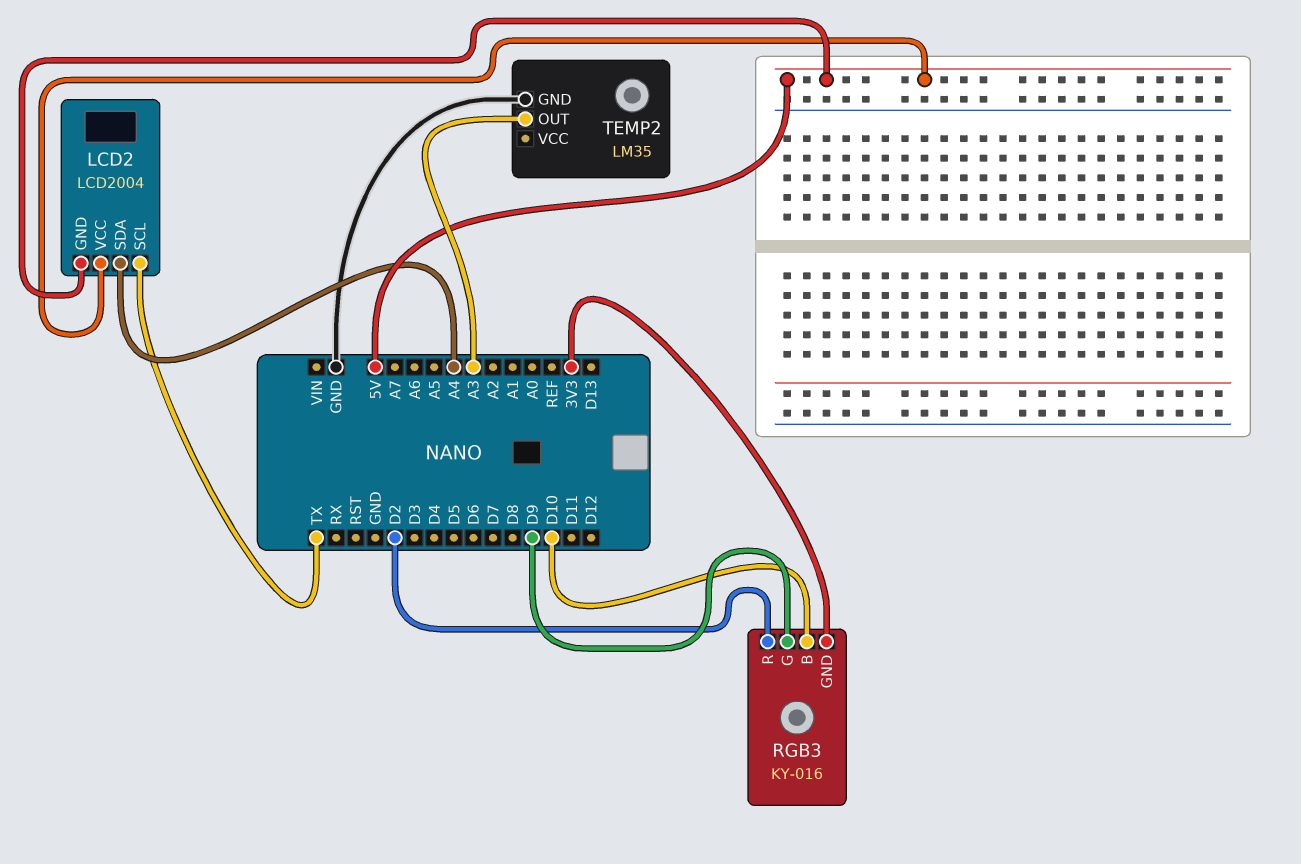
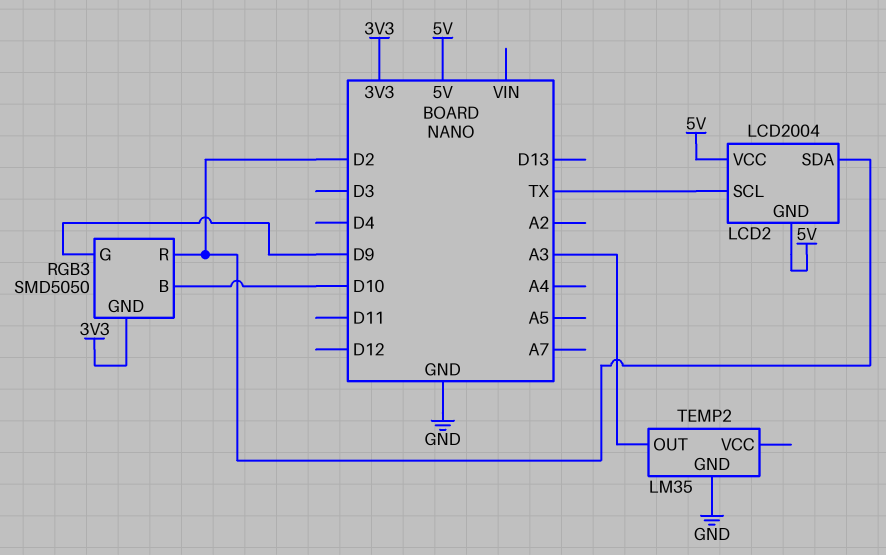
LCD2 pin SDA: A4 -> D2
RGB3: KY-016 -> SMD5050

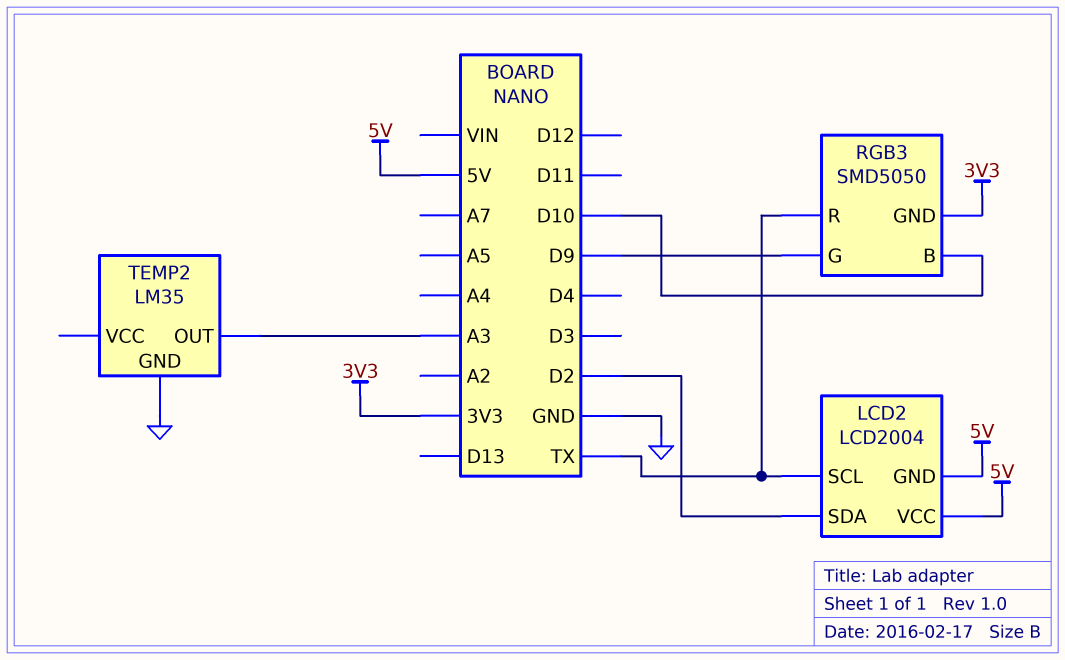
RGB3 pin R: D2 -> TX

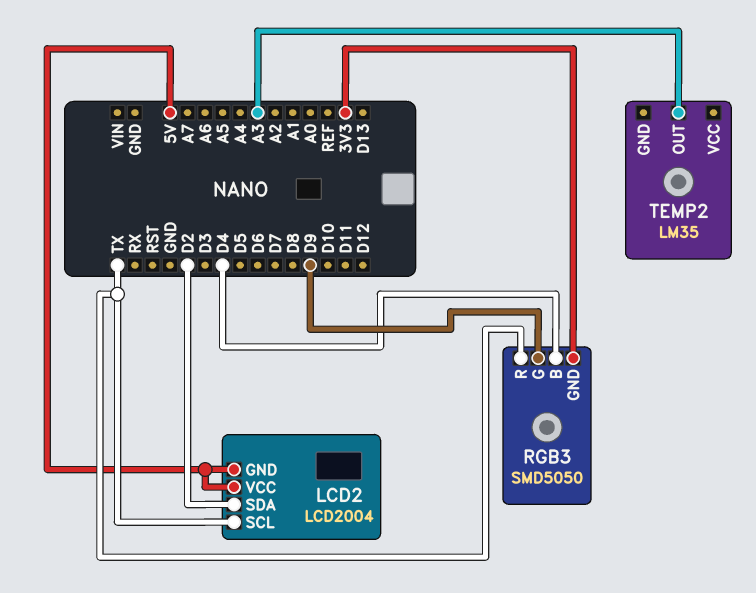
RGB3 pin B: D10 -> D4
TEMP2 pin GND: GND -> none

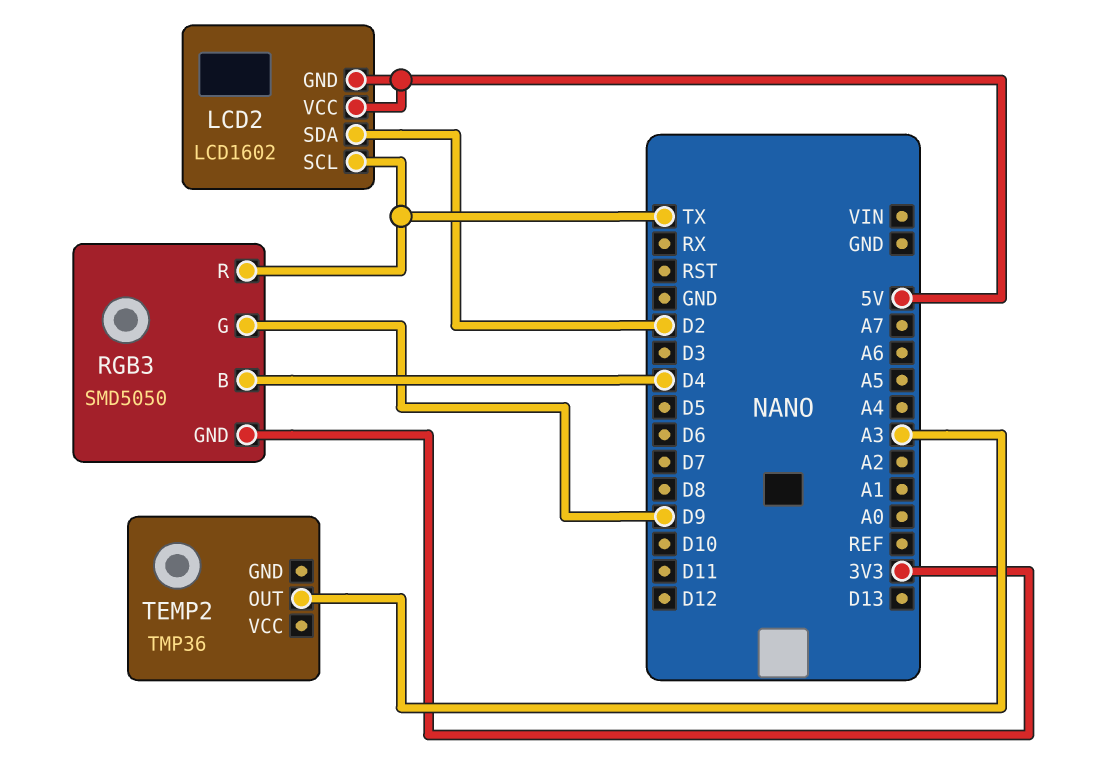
LCD2: LCD2004 -> LCD1602
TEMP2: LM35 -> TMP36

